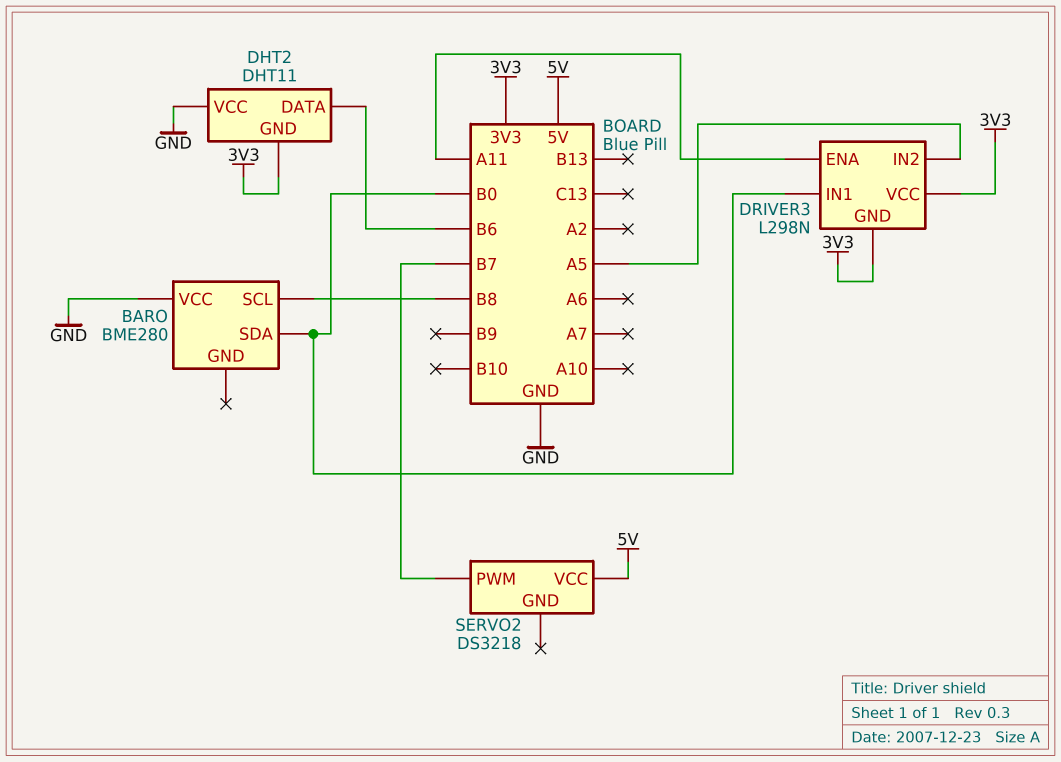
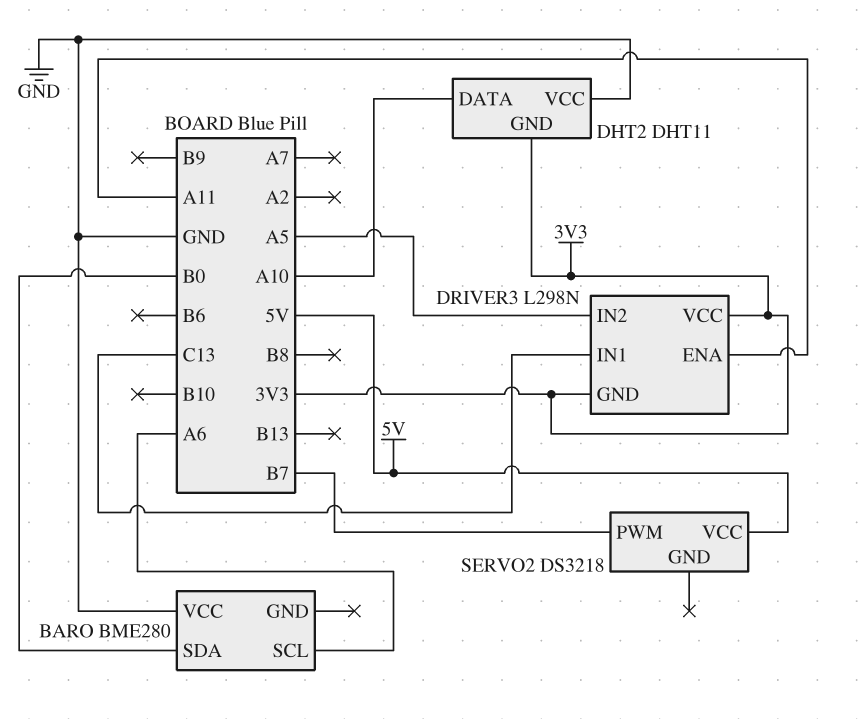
BARO pin SCL: B8 -> A6
DHT2 pin DATA: B6 -> A10
DRIVER3 pin IN1: B0 -> C13

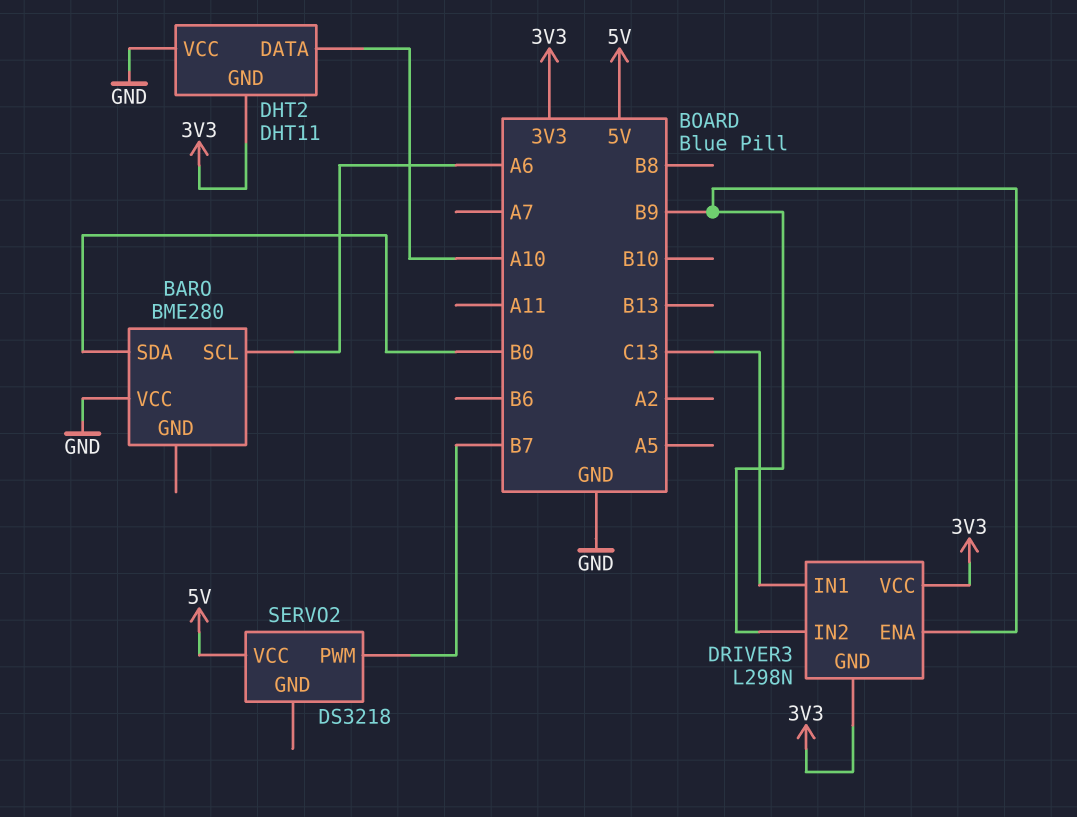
DRIVER3 pin ENA: A11 -> B9
DRIVER3 pin IN2: A5 -> B9

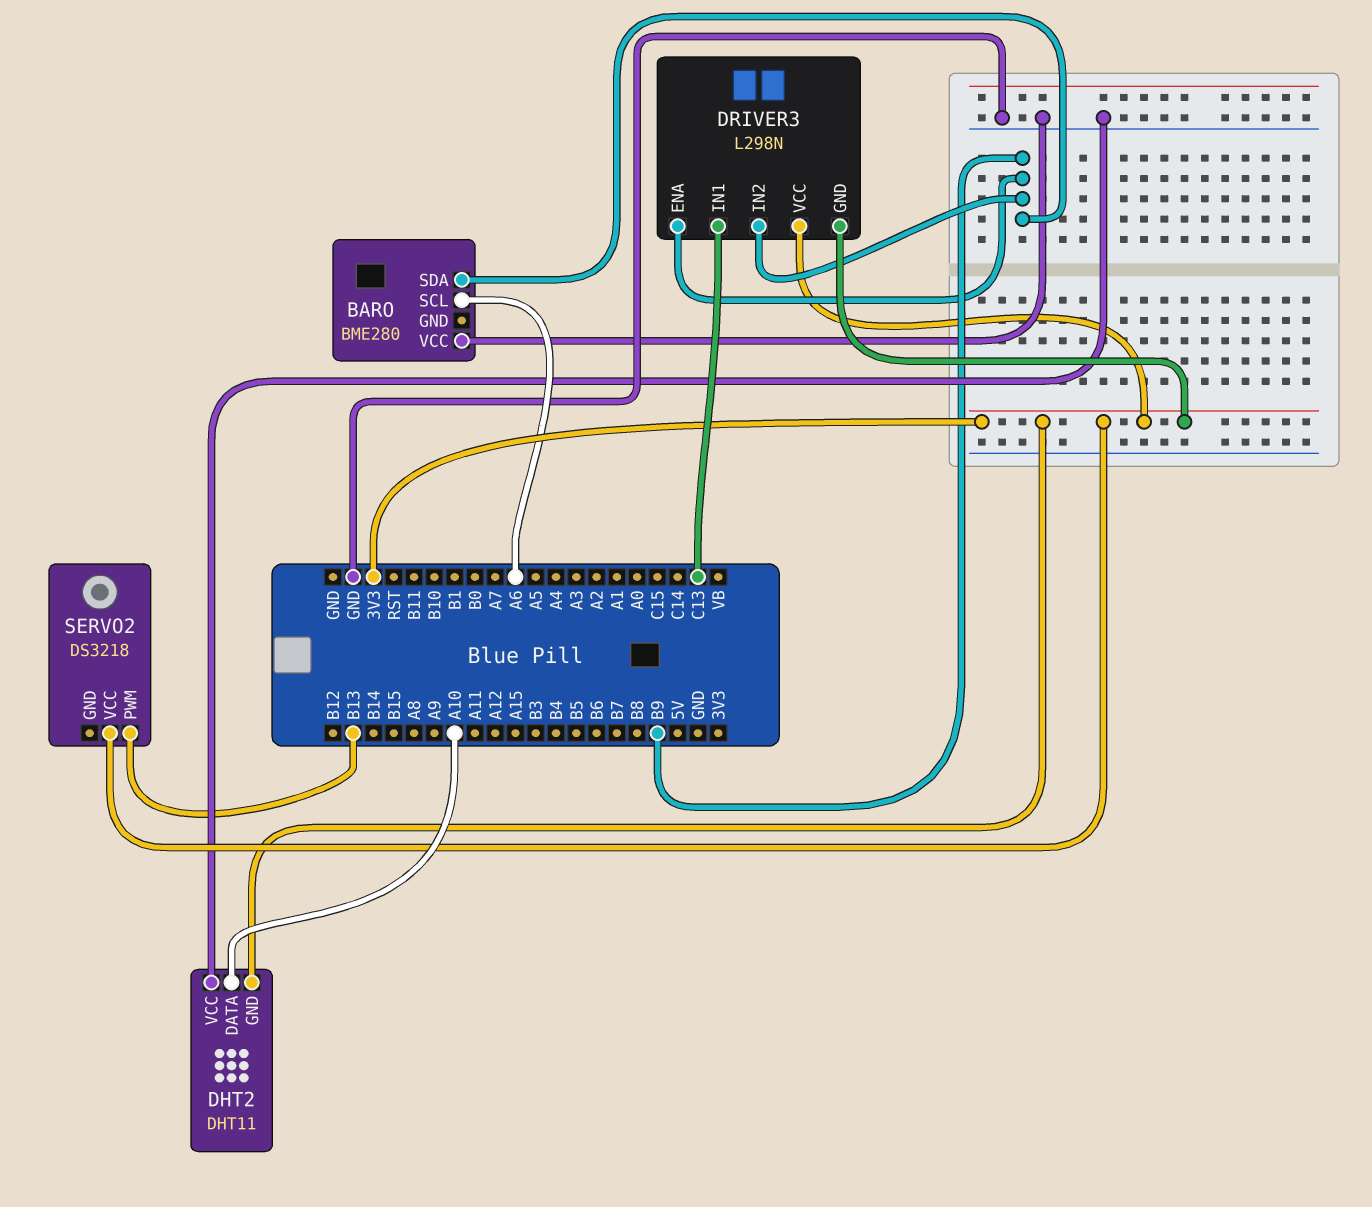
BARO pin SDA: B0 -> B9
SERVO2 pin PWM: B7 -> B13
SERVO2 pin VCC: 5V -> 3V3

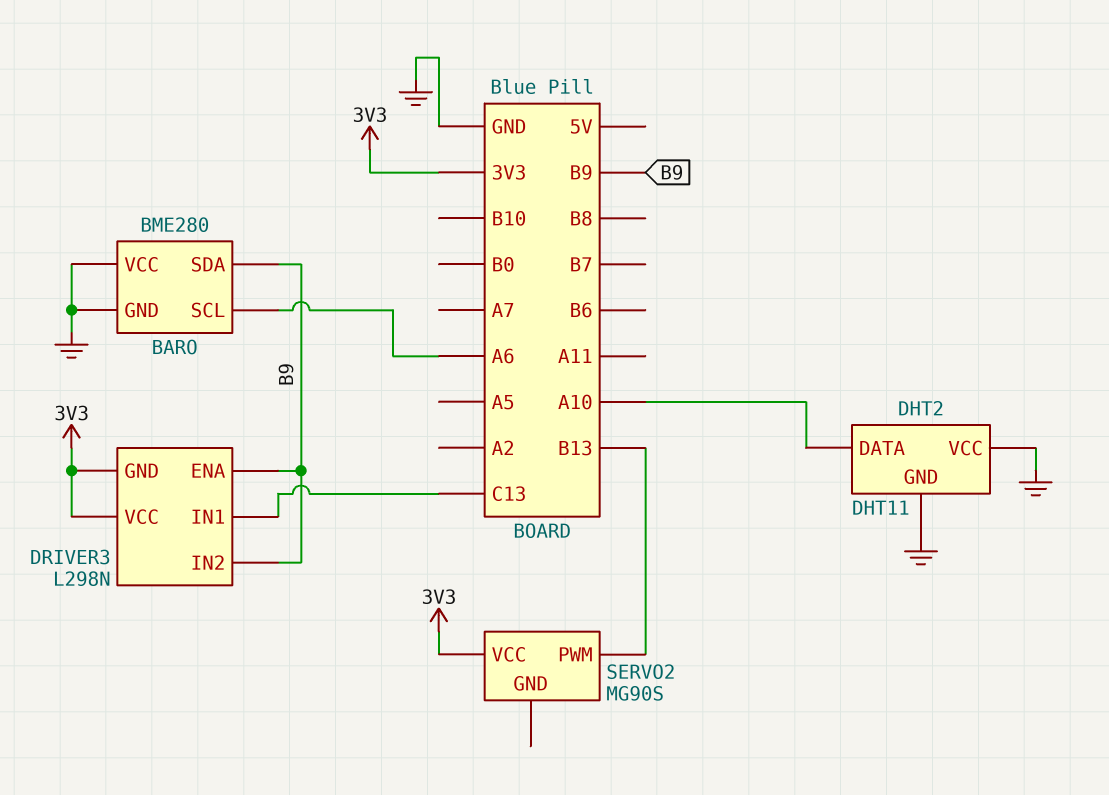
BARO pin GND: none -> GND
DHT2 pin GND: 3V3 -> GND
SERVO2: DS3218 -> MG90S

